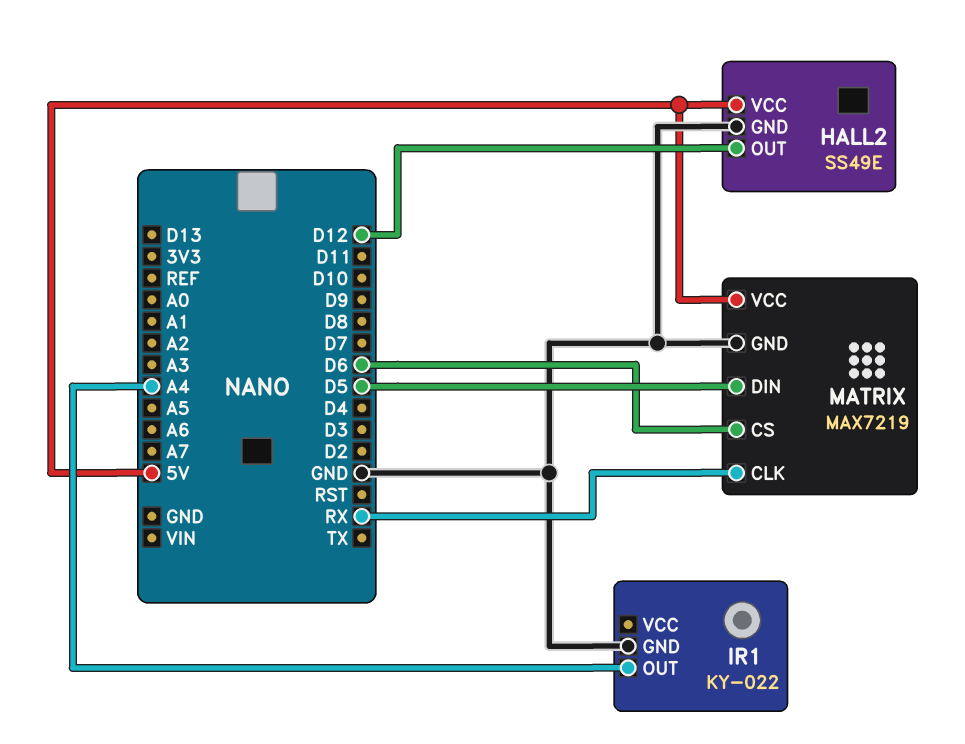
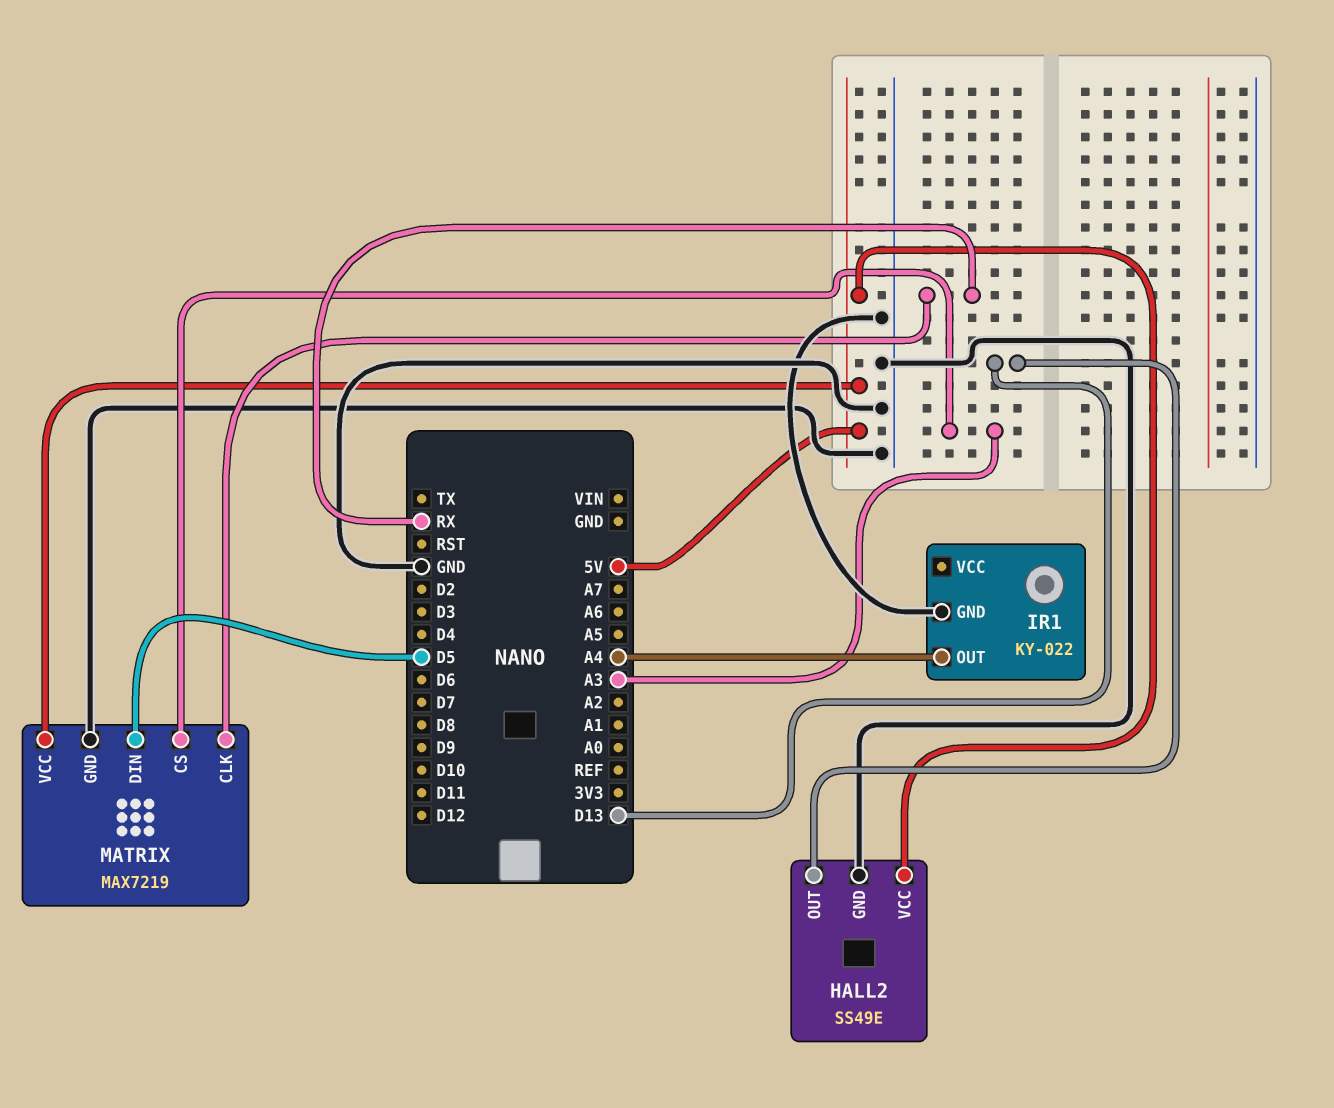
HALL2 pin OUT: D12 -> D13
MATRIX pin CS: D6 -> A3

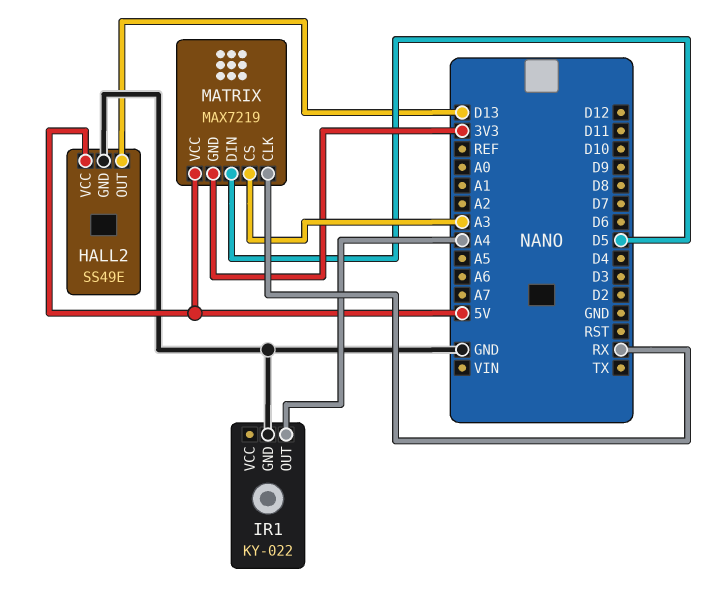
MATRIX pin GND: GND -> 3V3

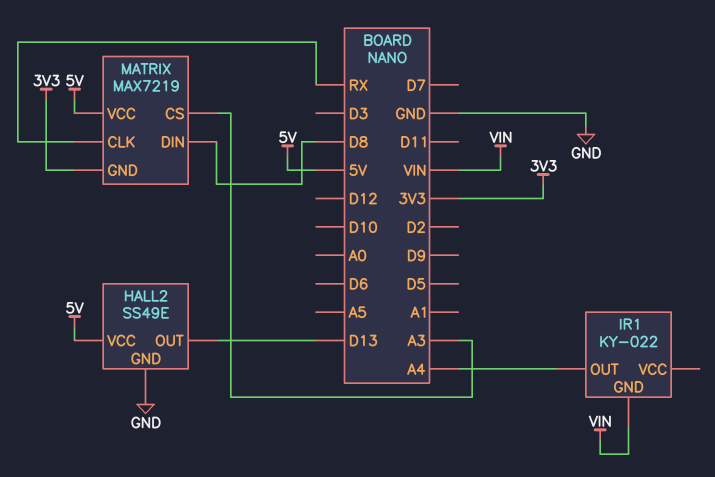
IR1 pin GND: GND -> VIN
MATRIX pin DIN: D5 -> D8

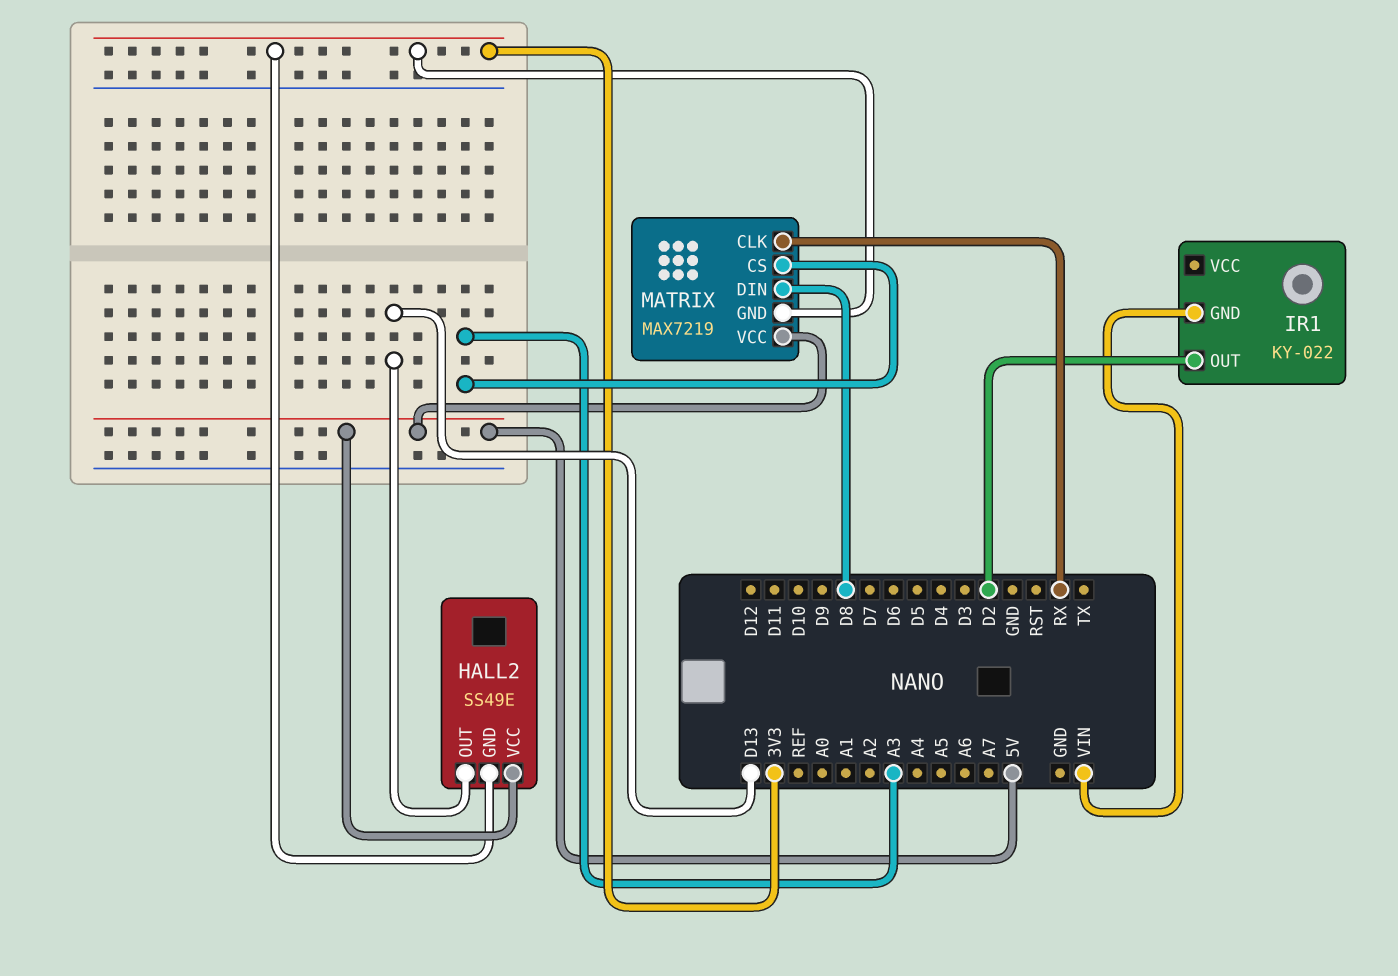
HALL2 pin GND: GND -> 3V3
IR1 pin OUT: A4 -> D2

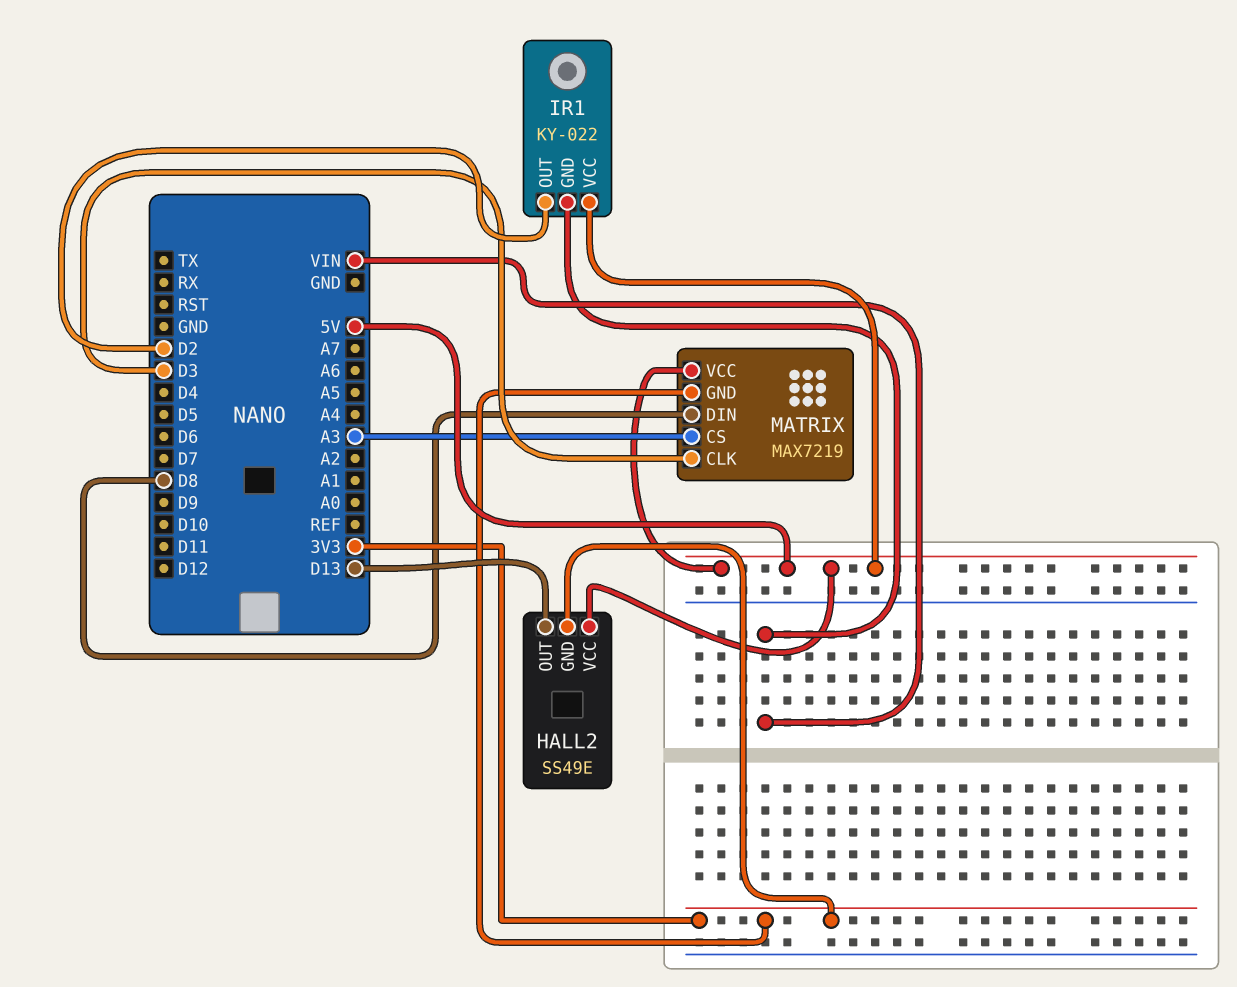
IR1 pin VCC: none -> 5V
MATRIX pin CLK: RX -> D3

